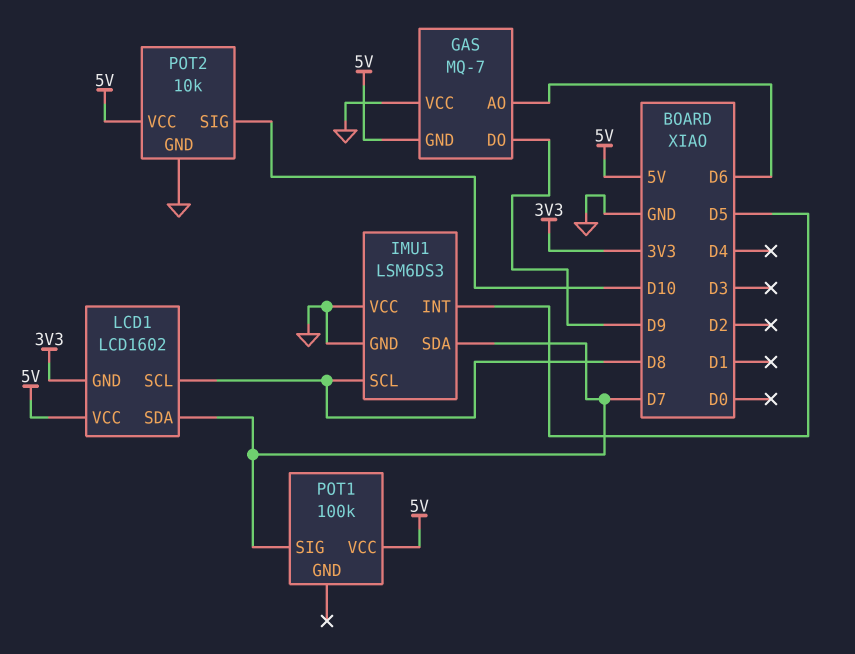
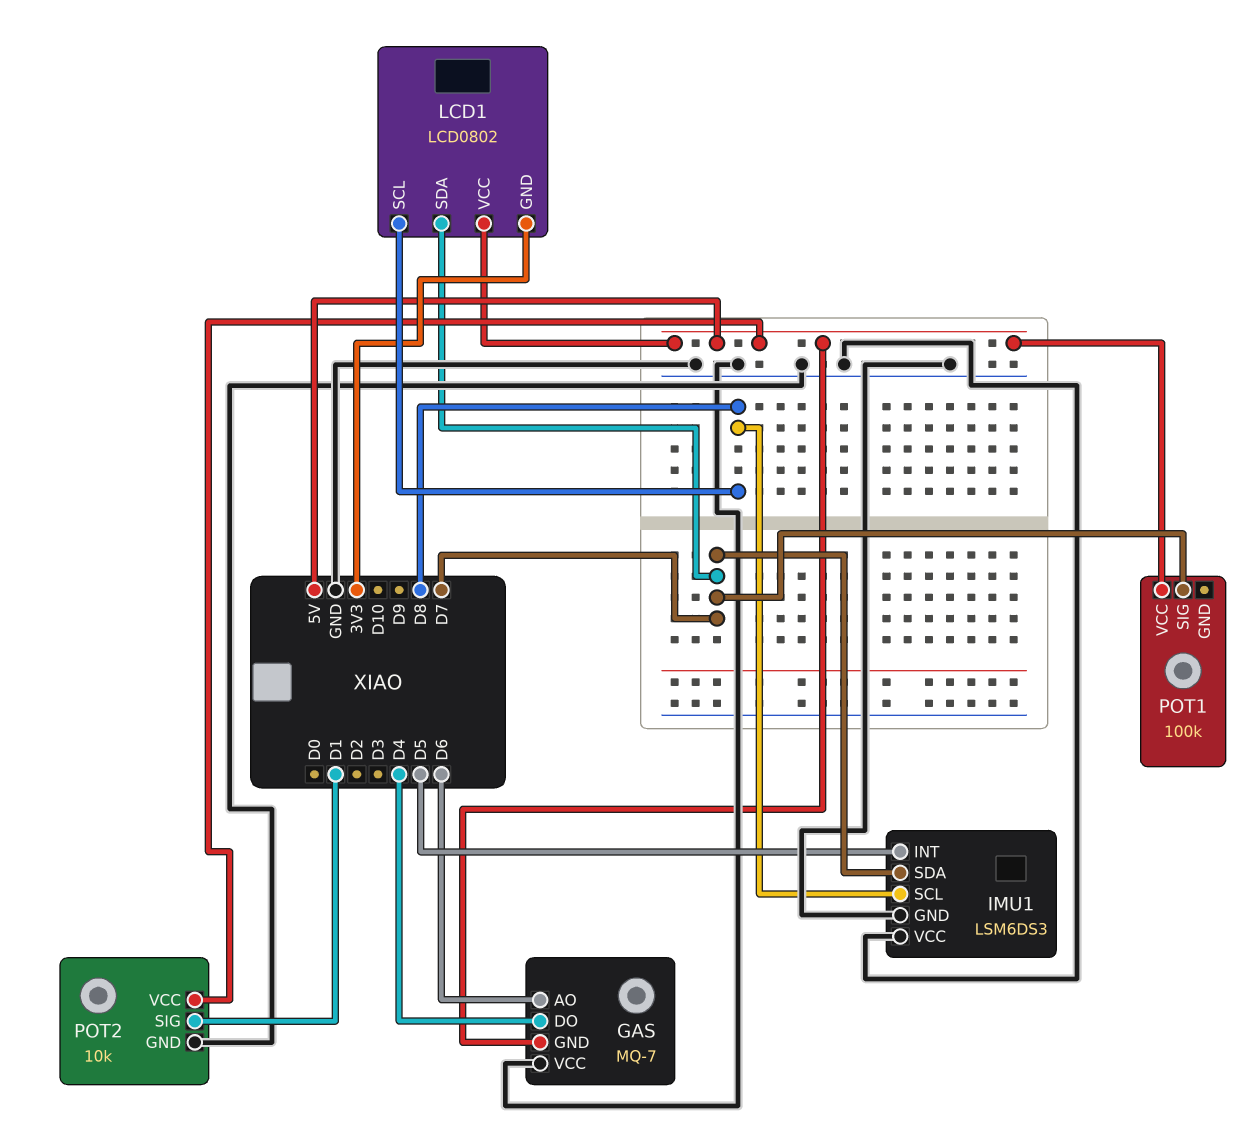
GAS pin DO: D9 -> D4
LCD1: LCD1602 -> LCD0802
POT2 pin SIG: D10 -> D1

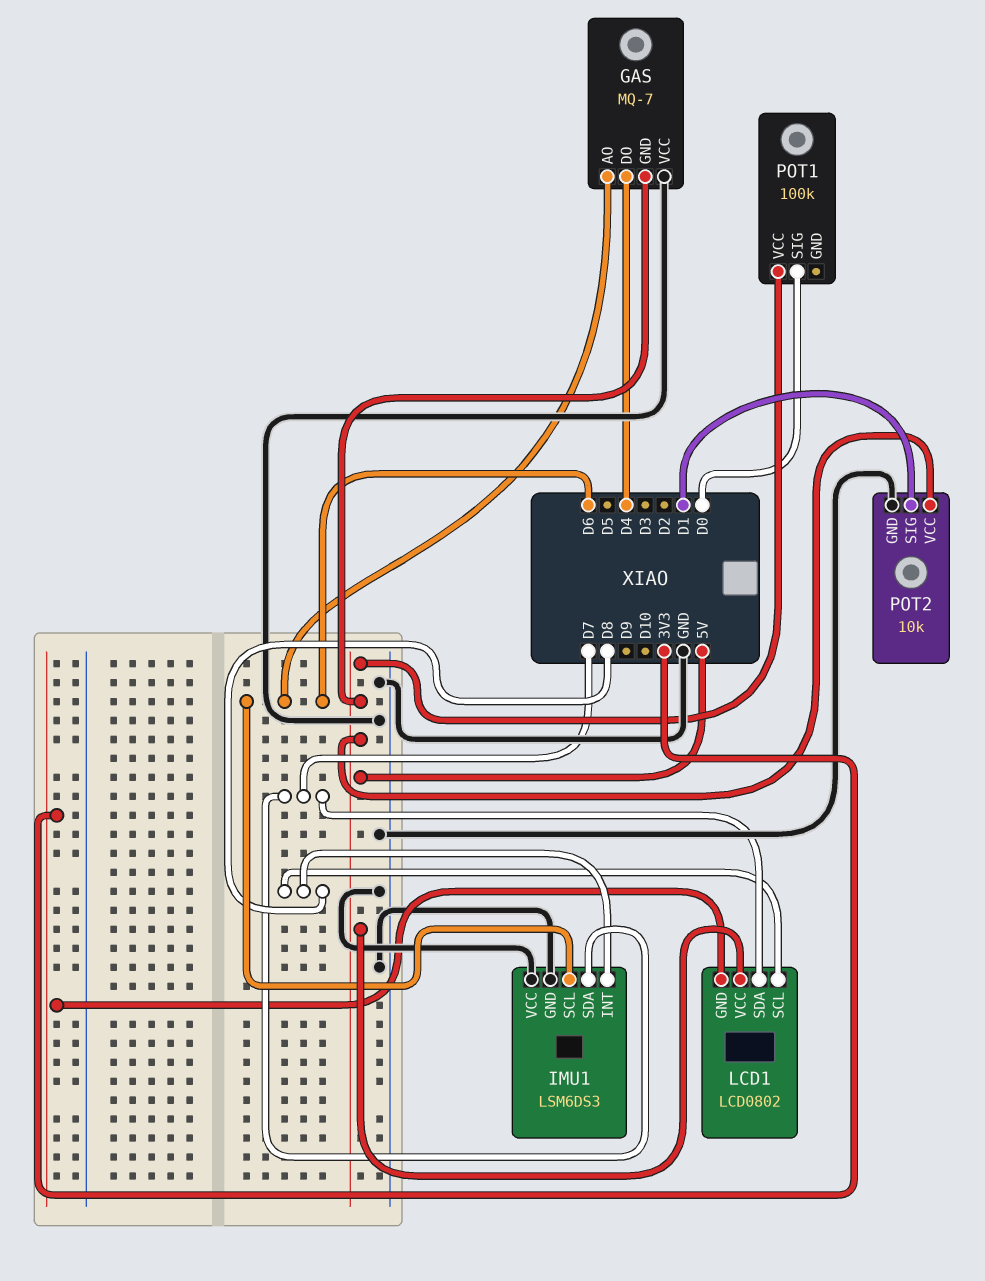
IMU1 pin INT: D5 -> D8
IMU1 pin SCL: D8 -> D6
POT1 pin SIG: D7 -> D0

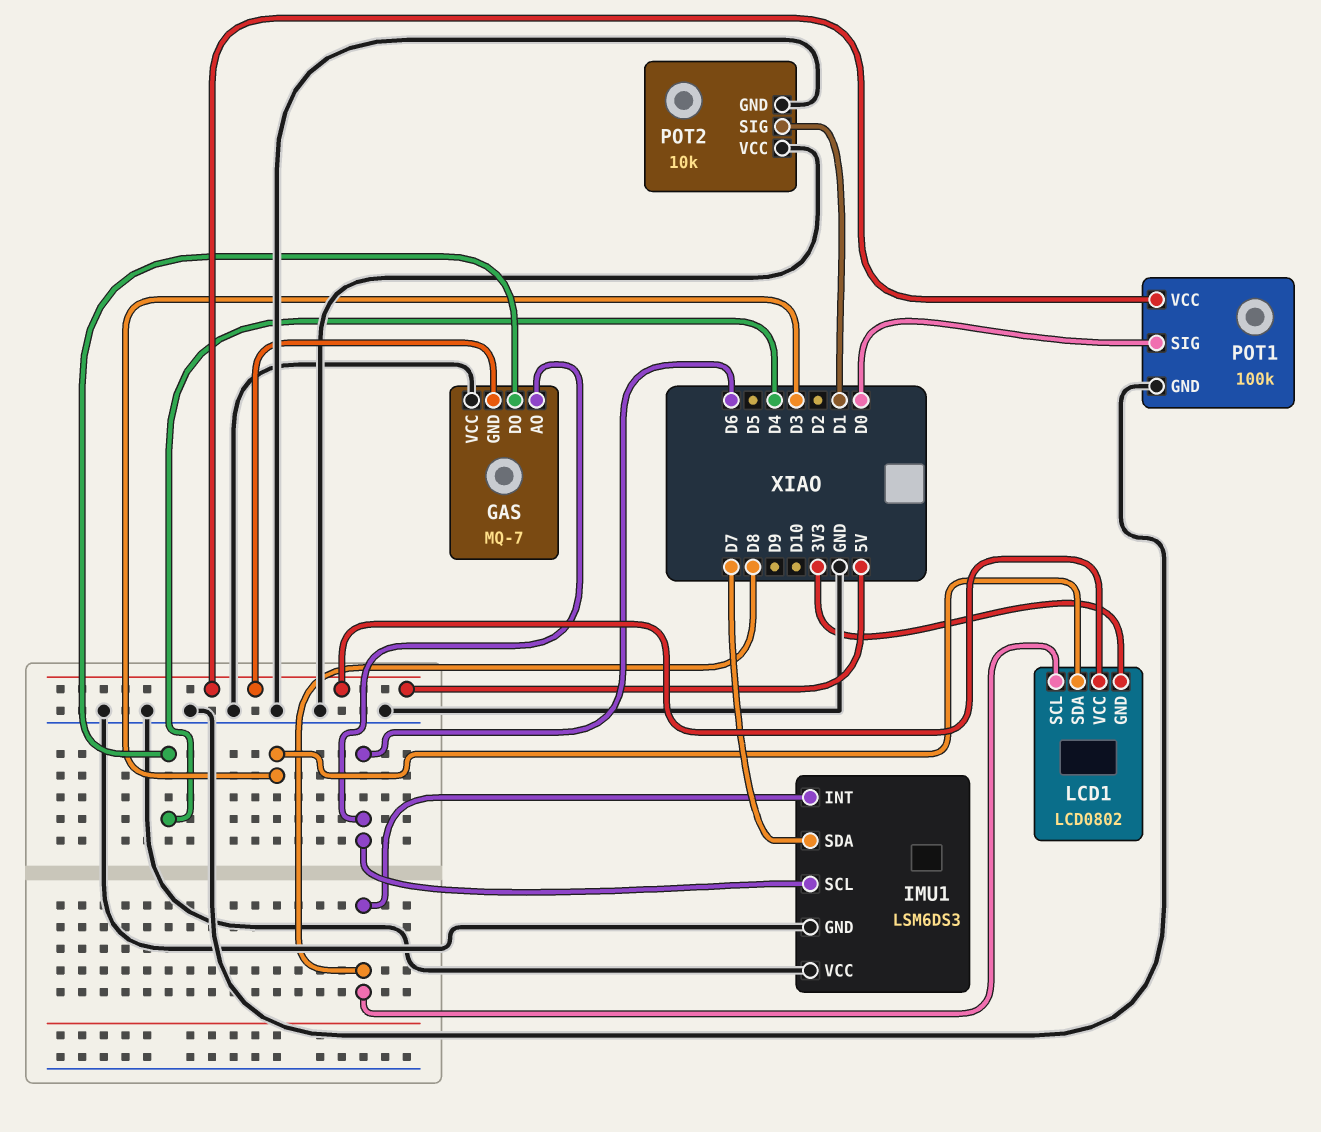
LCD1 pin SDA: D7 -> D3
POT1 pin GND: none -> GND
POT2 pin VCC: 5V -> GND

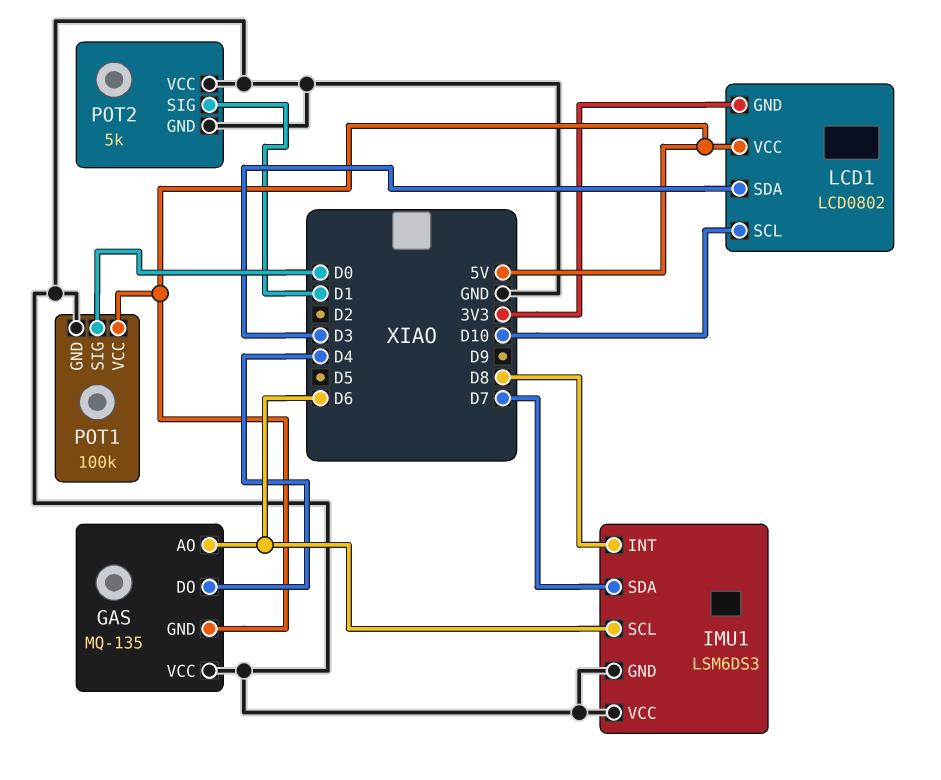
GAS: MQ-7 -> MQ-135
LCD1 pin SCL: D8 -> D10
POT2: 10k -> 5k

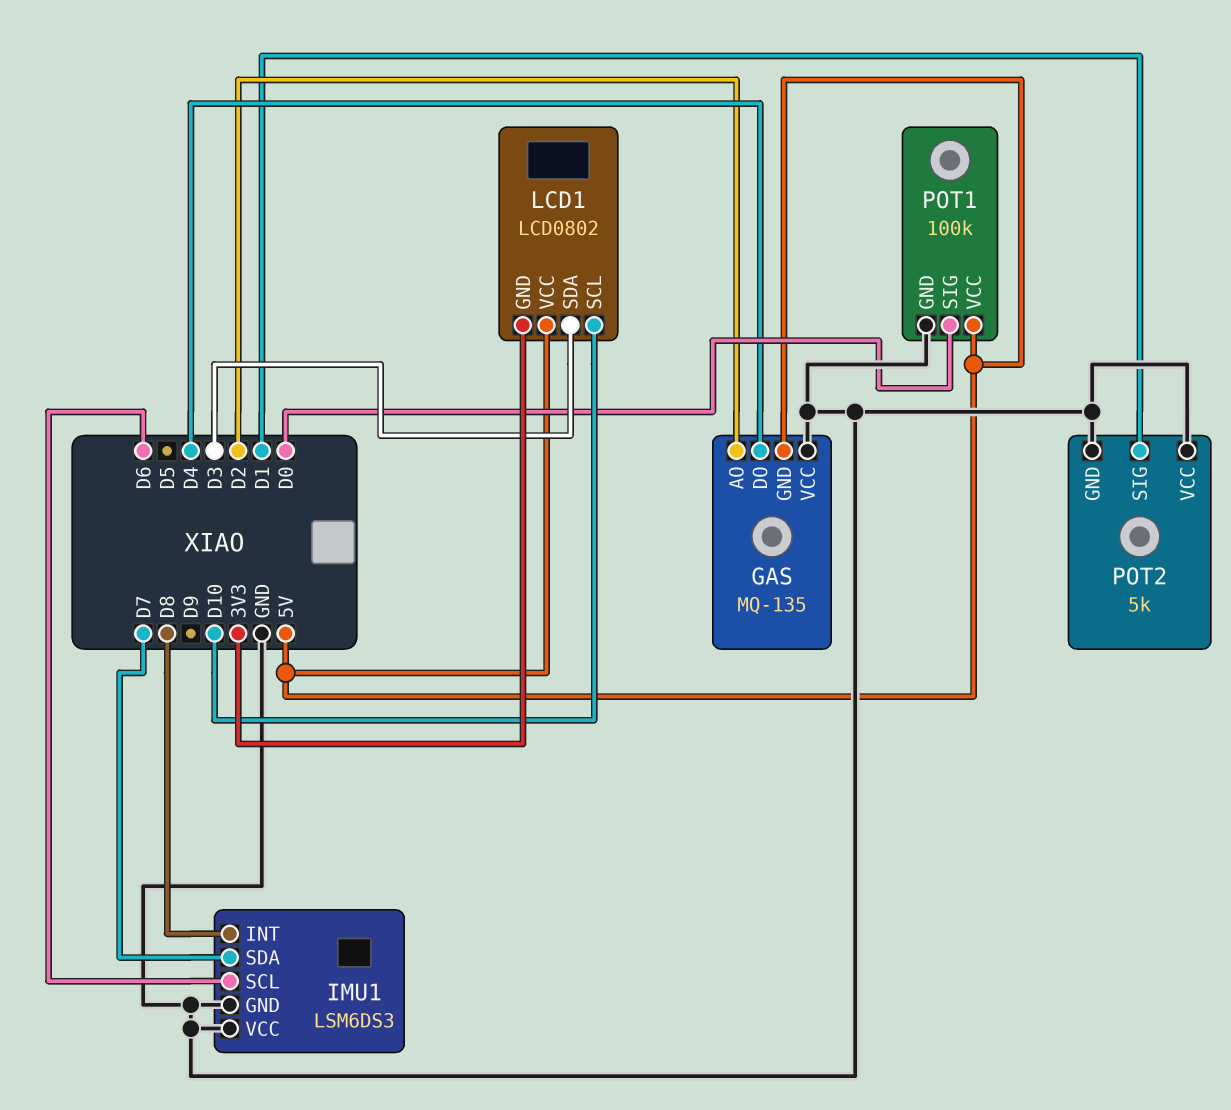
GAS pin AO: D6 -> D2

